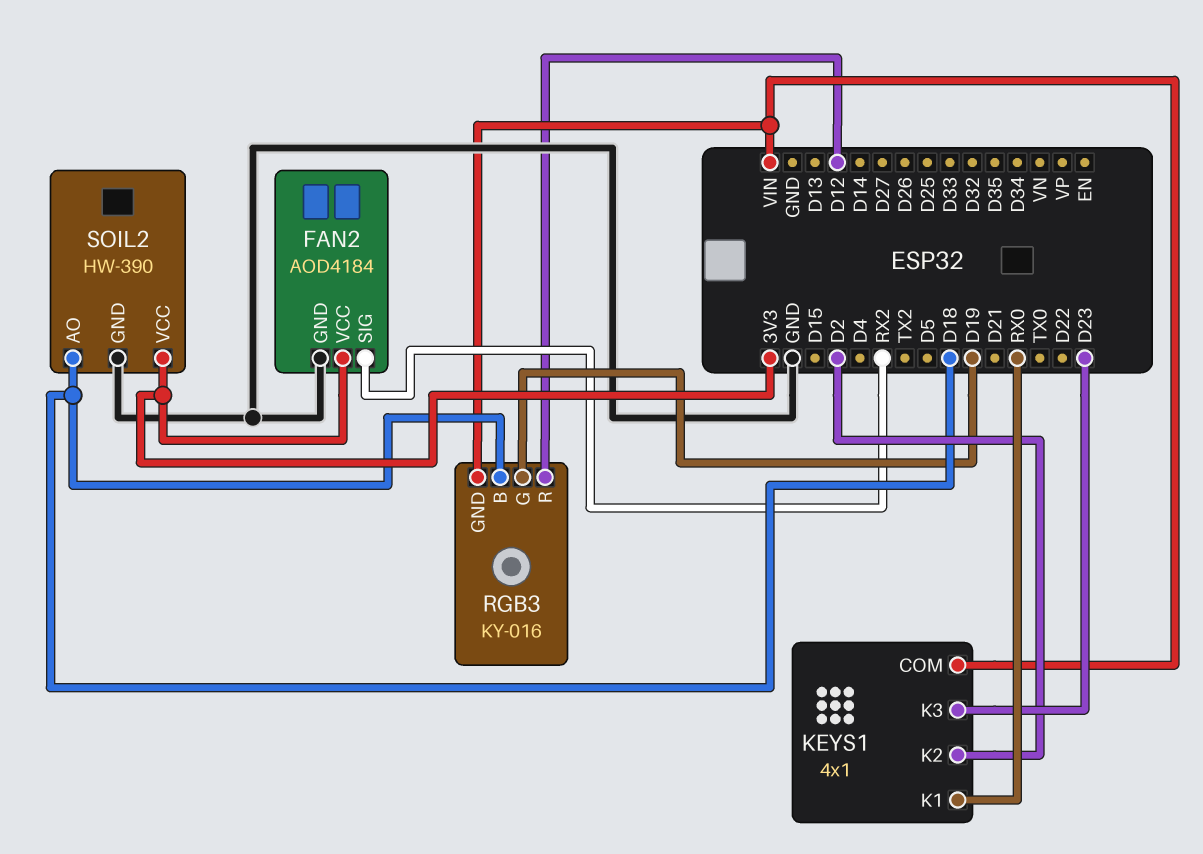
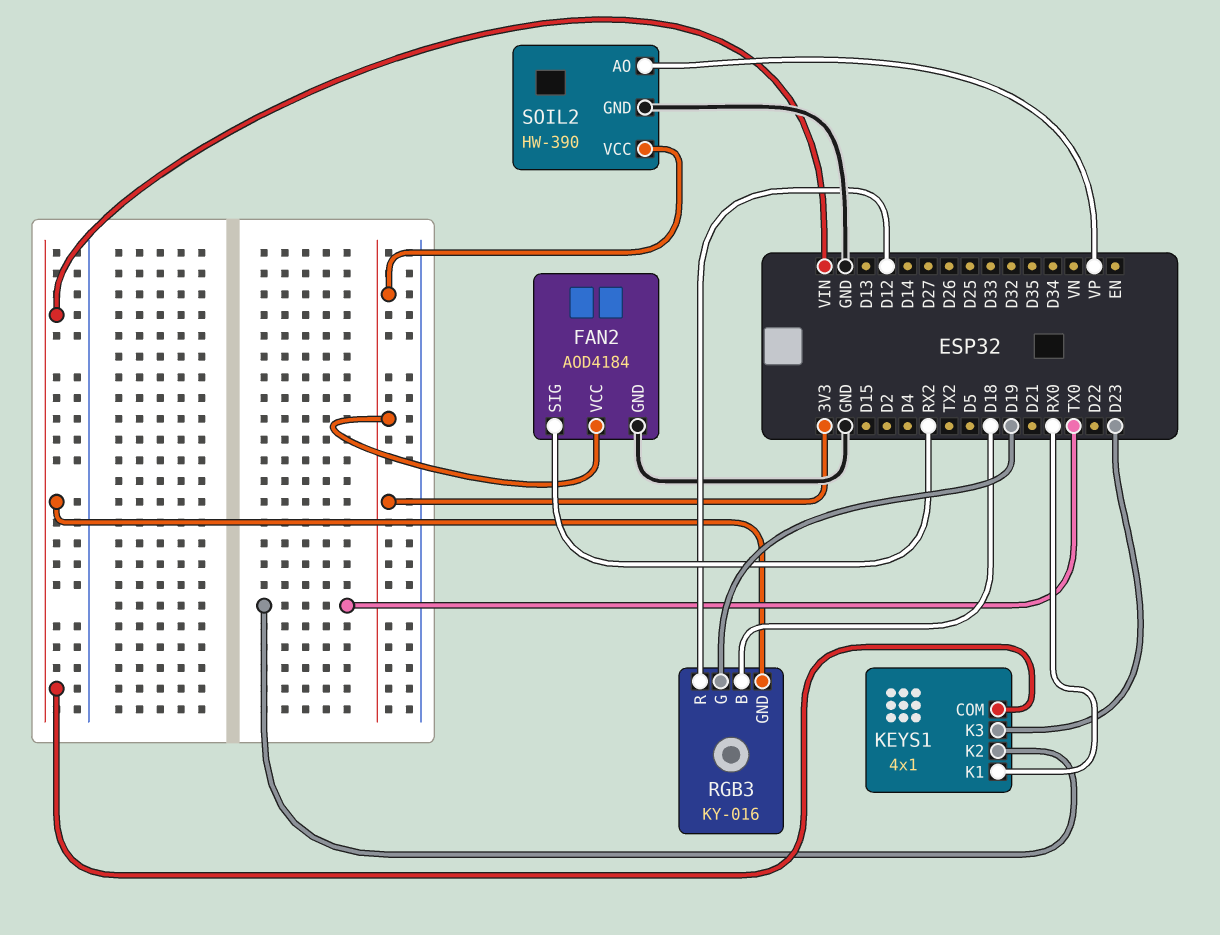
KEYS1 pin K2: D2 -> TX0
SOIL2 pin AO: D18 -> VP

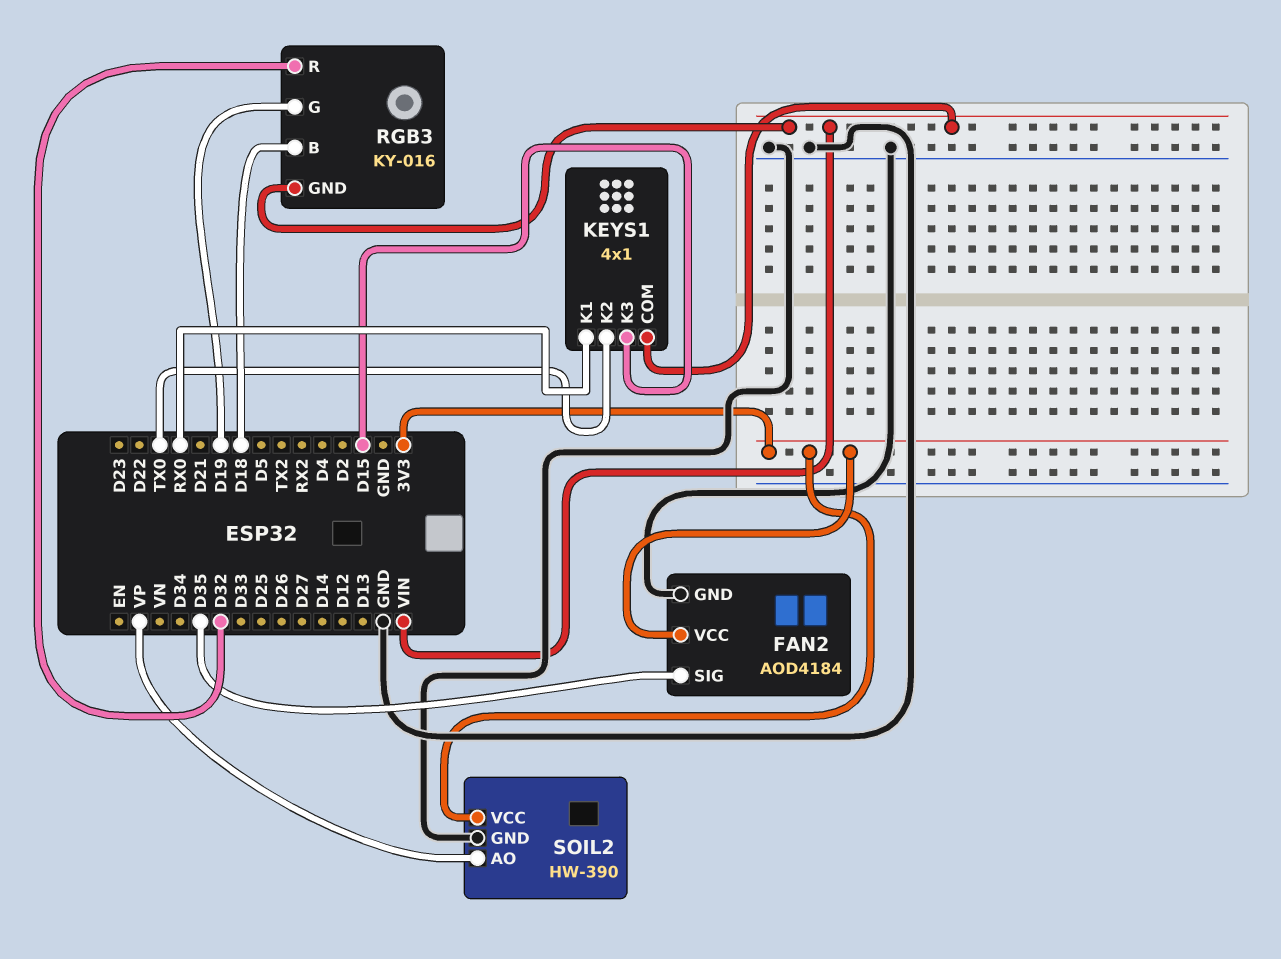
FAN2 pin SIG: RX2 -> D35
KEYS1 pin K3: D23 -> D15
RGB3 pin R: D12 -> D32

